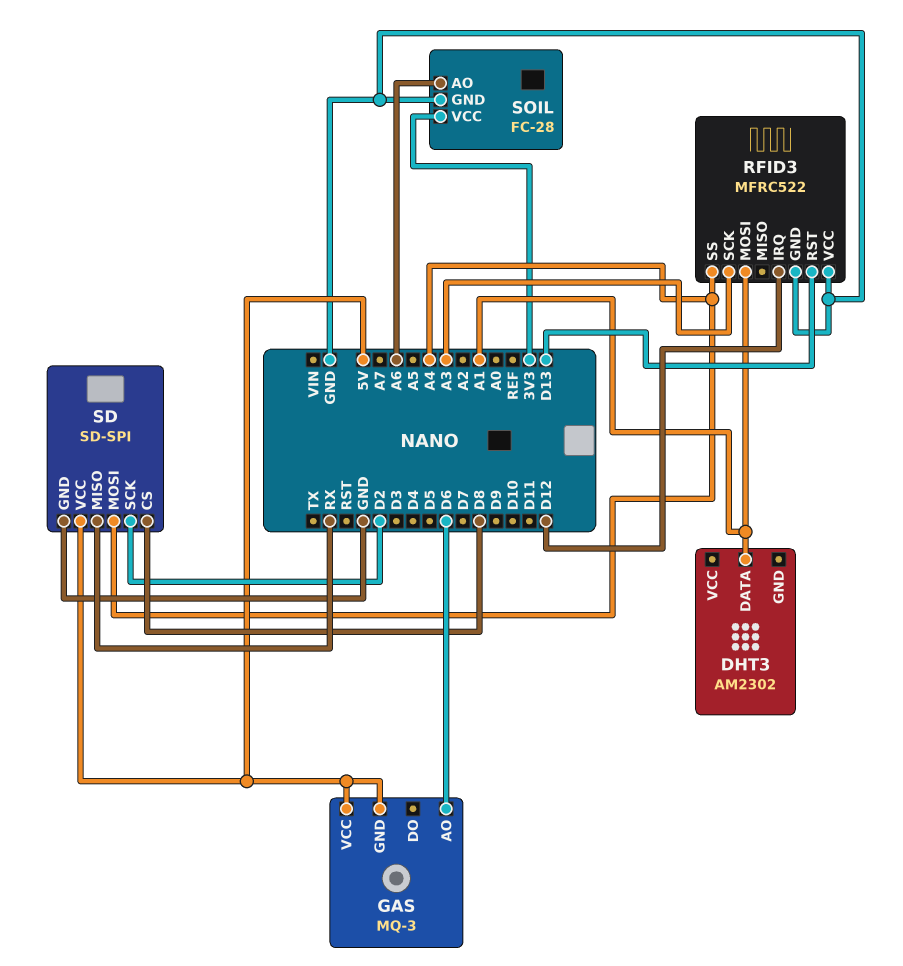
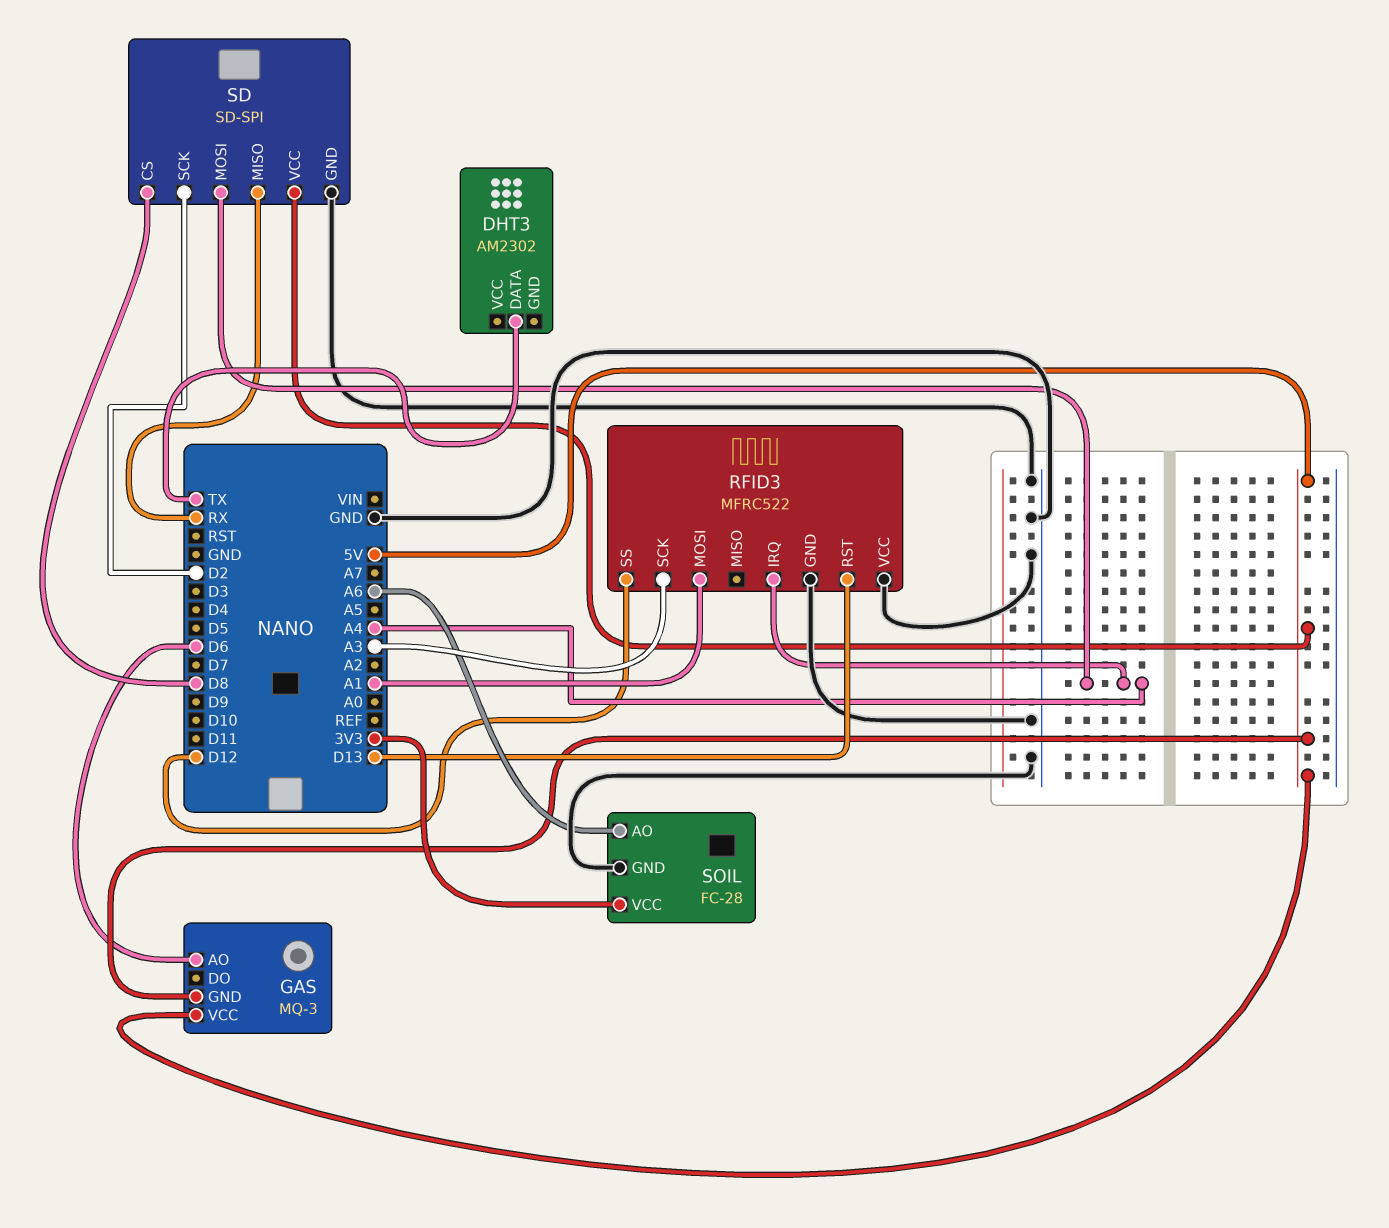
DHT3 pin DATA: A1 -> TX
RFID3 pin IRQ: D12 -> A4
RFID3 pin SS: A4 -> D12

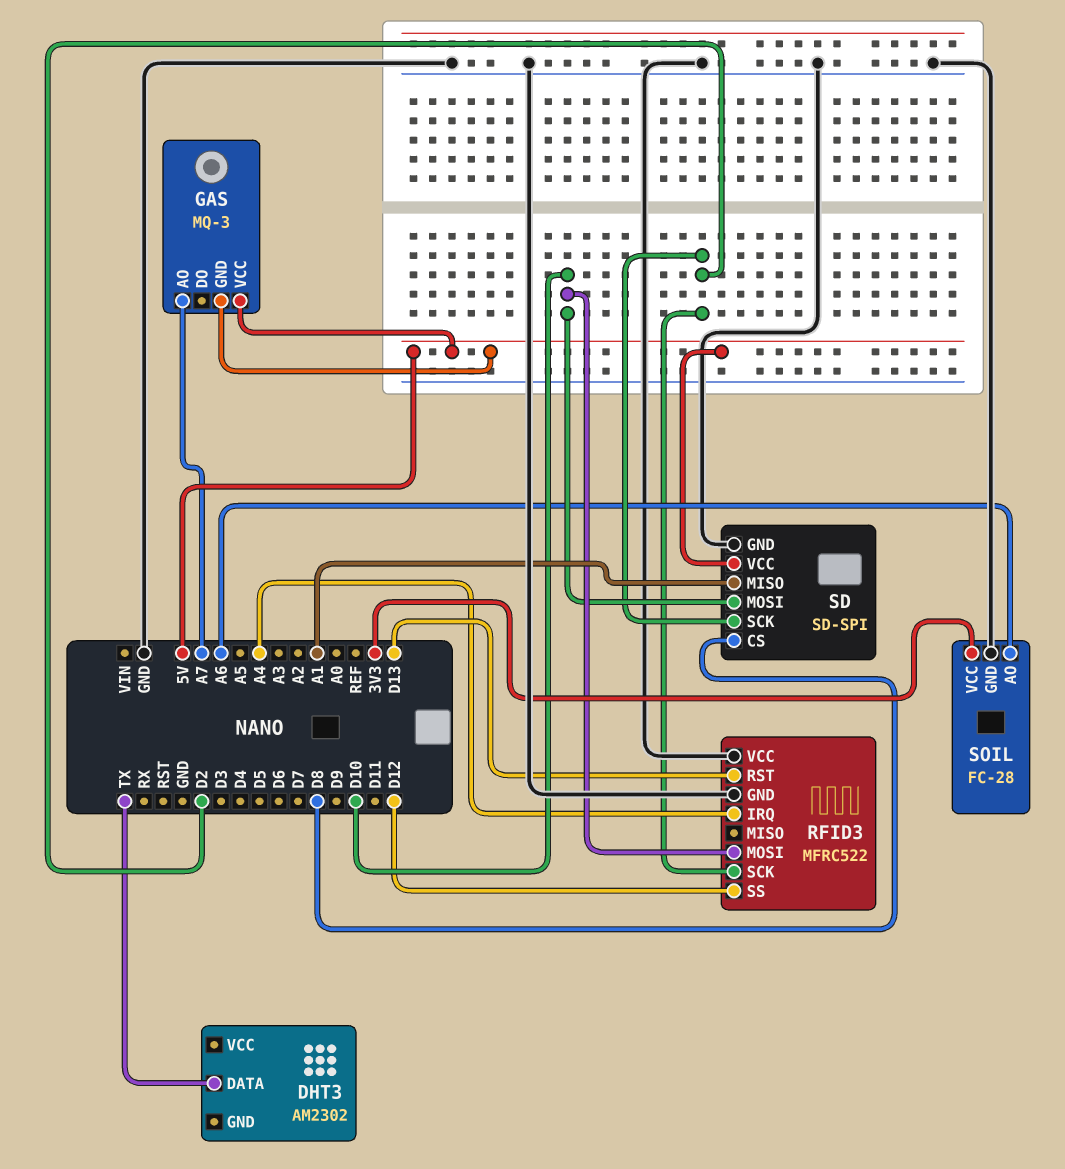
GAS pin AO: D6 -> A7
RFID3 pin MOSI: A1 -> D10
RFID3 pin SCK: A3 -> D2
SD pin MISO: RX -> A1
SD pin MOSI: A4 -> D10

